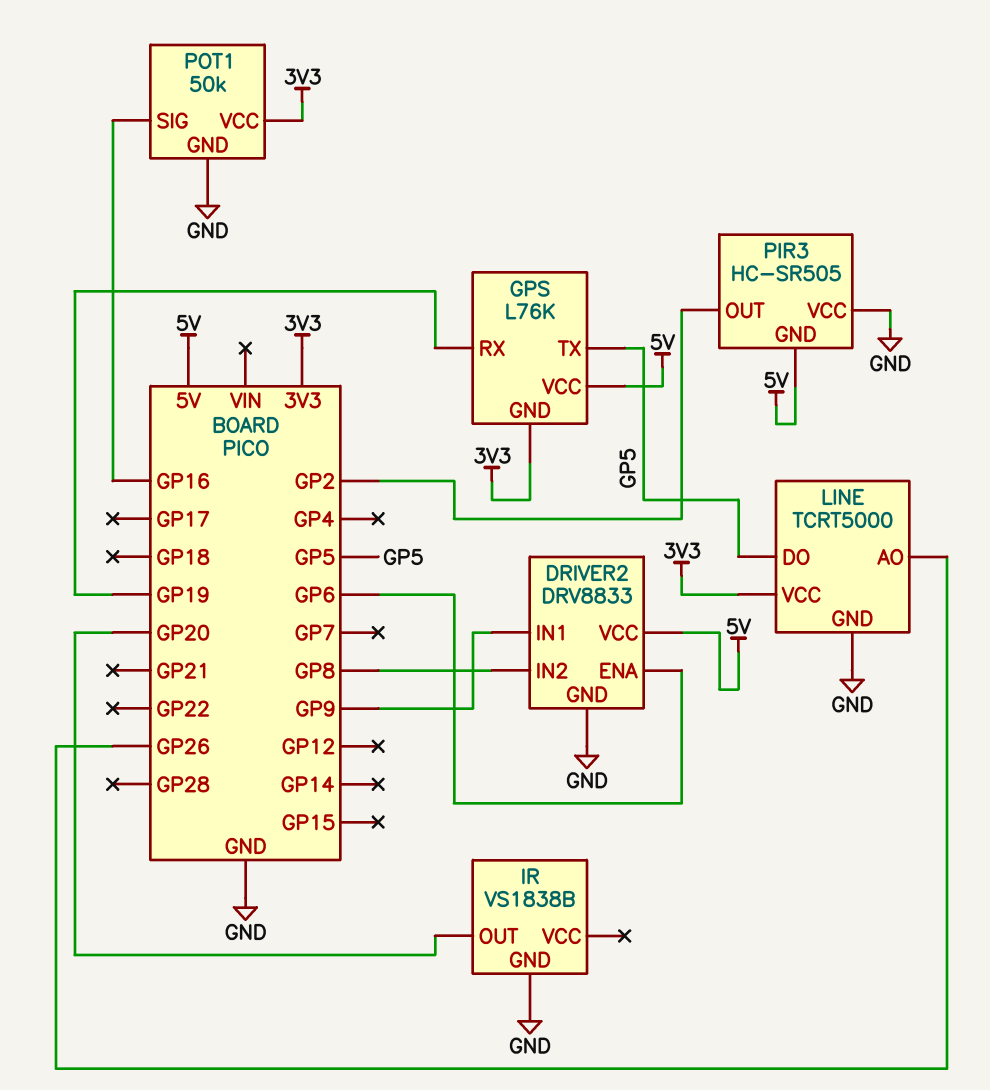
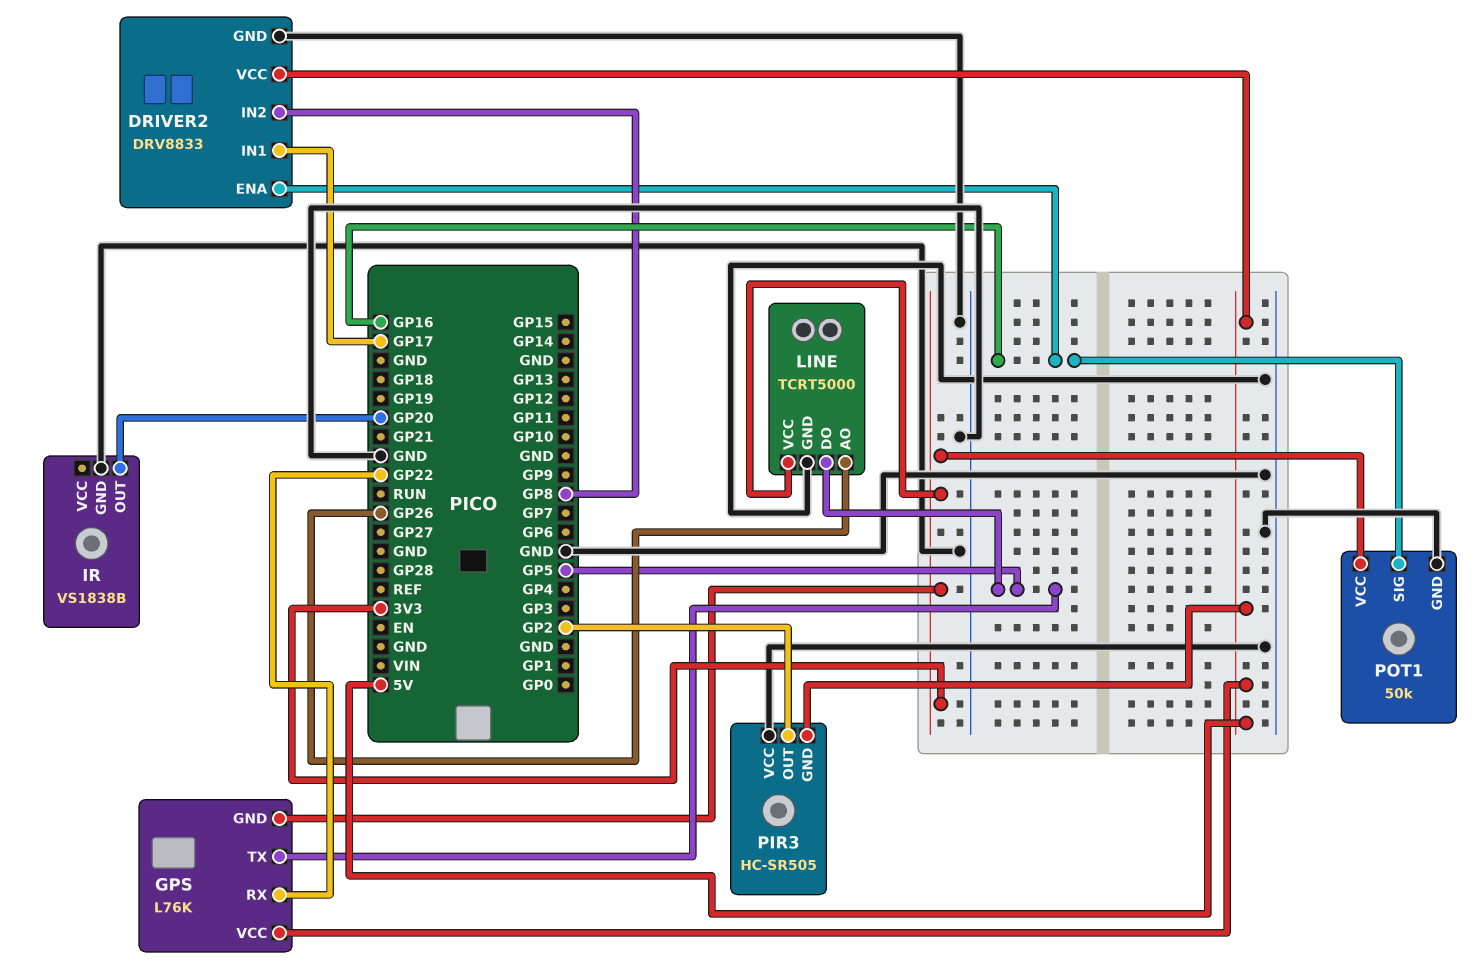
DRIVER2 pin ENA: GP6 -> GP16
DRIVER2 pin IN1: GP9 -> GP17
GPS pin RX: GP19 -> GP22

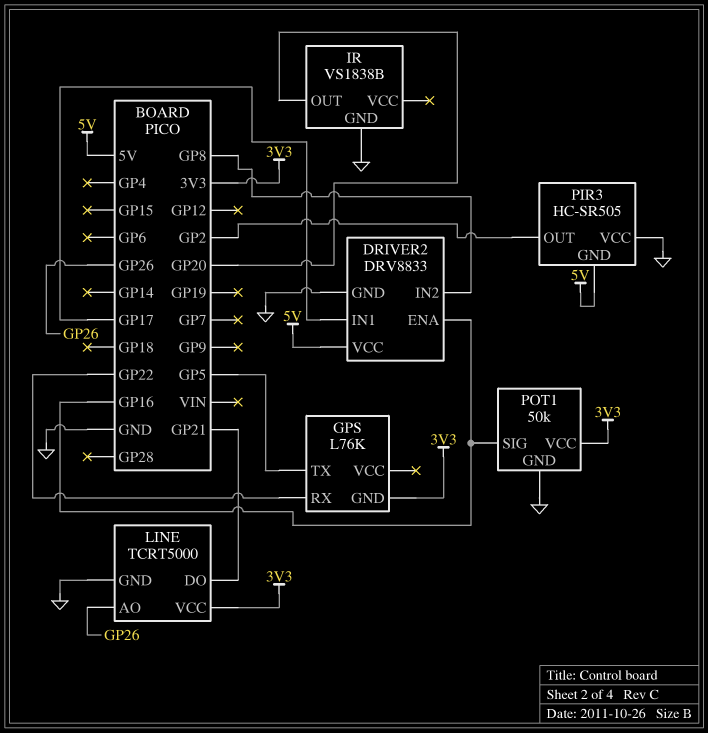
GPS pin VCC: 5V -> none
LINE pin DO: GP5 -> GP21

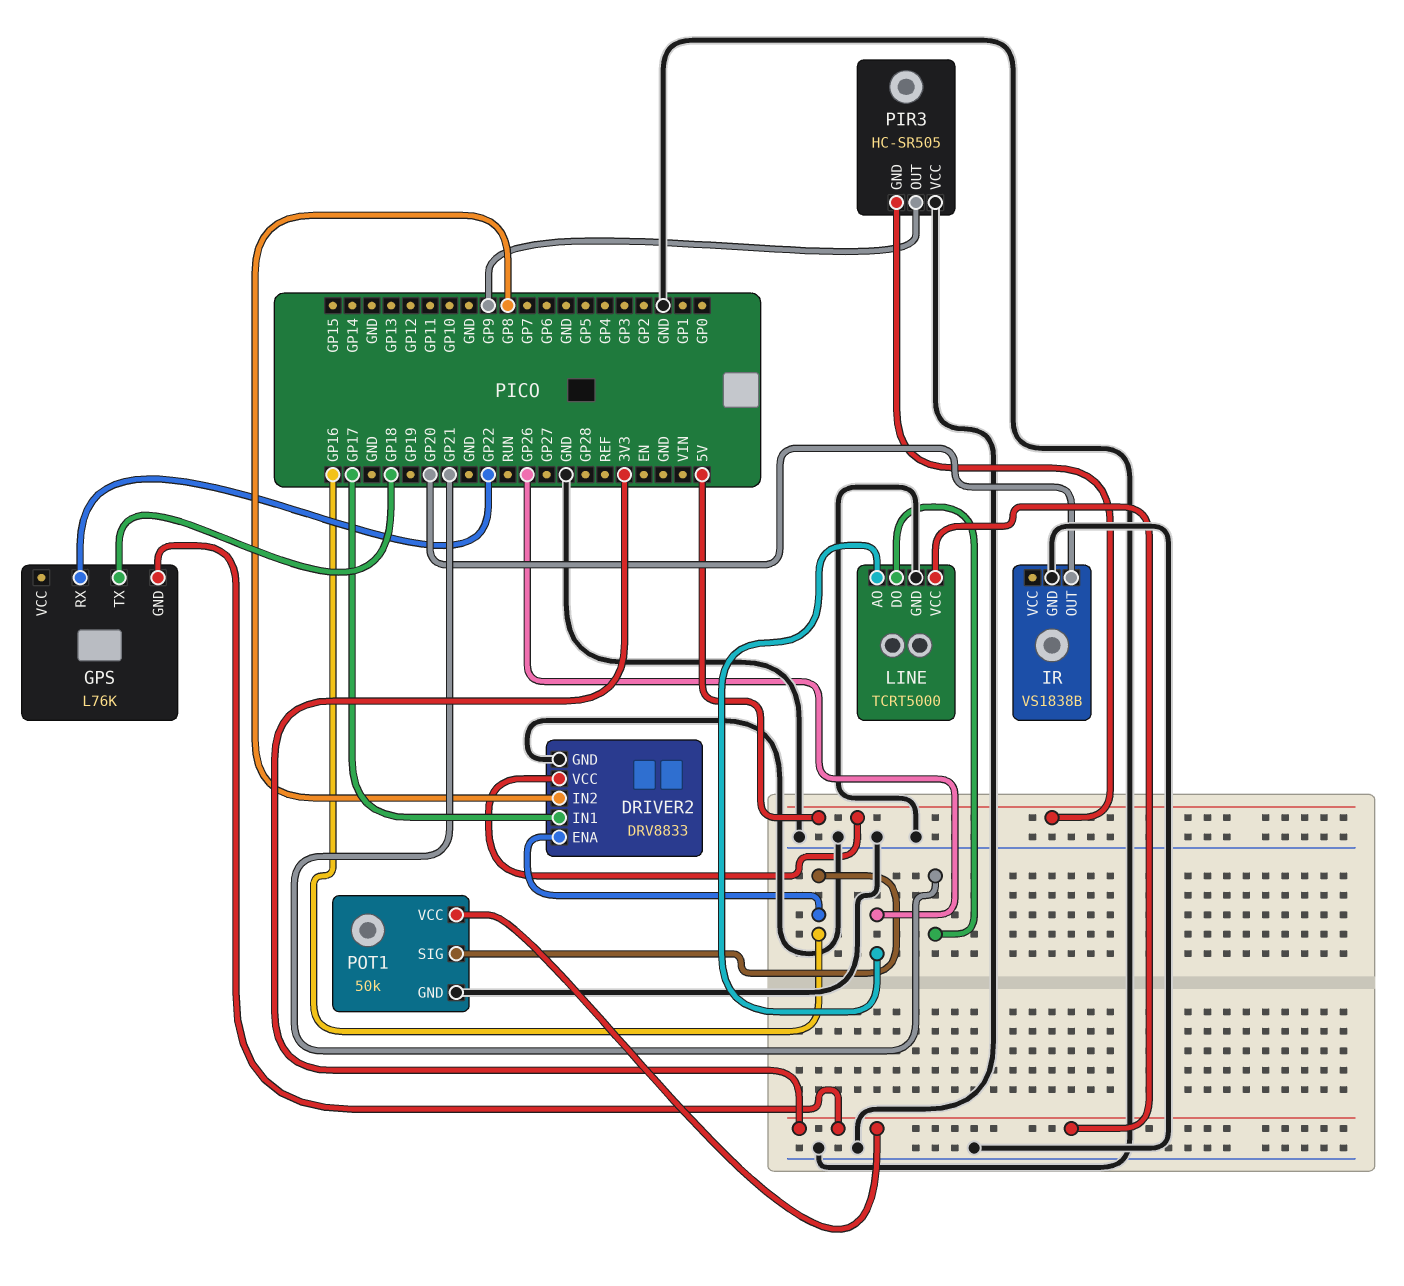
GPS pin TX: GP5 -> GP18
PIR3 pin OUT: GP2 -> GP9

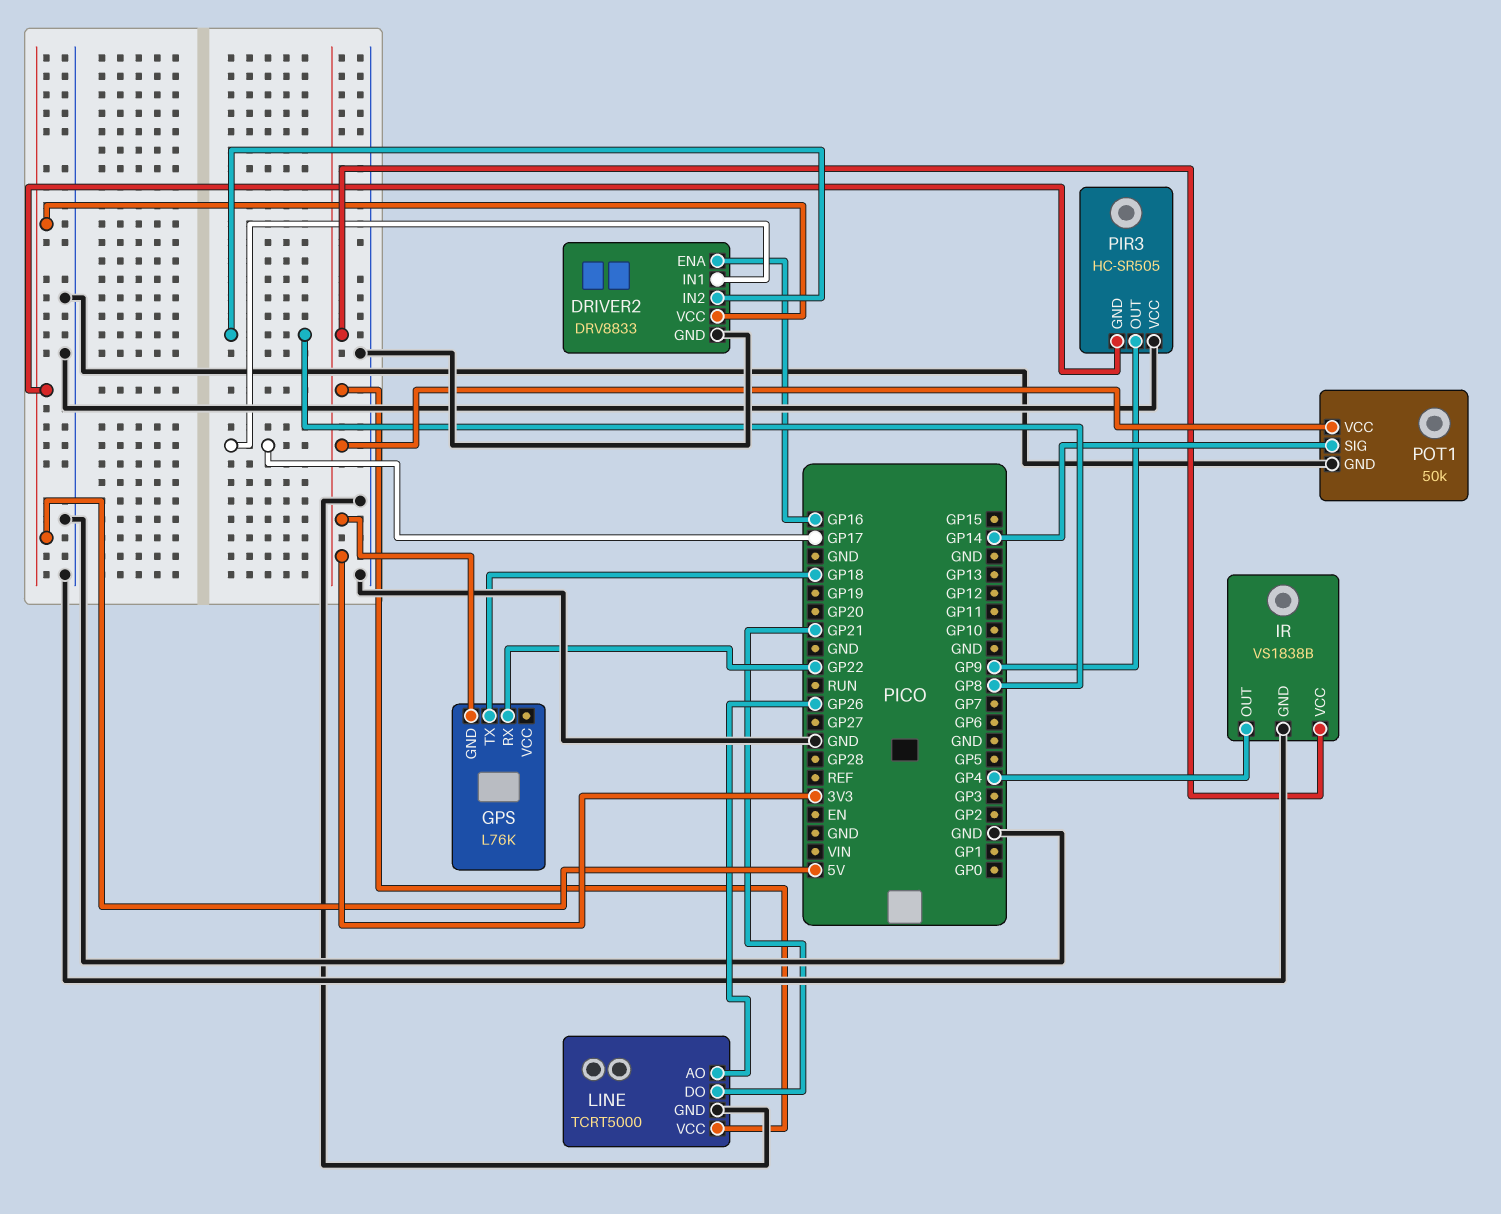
IR pin OUT: GP20 -> GP4
IR pin VCC: none -> 3V3
POT1 pin SIG: GP16 -> GP14

